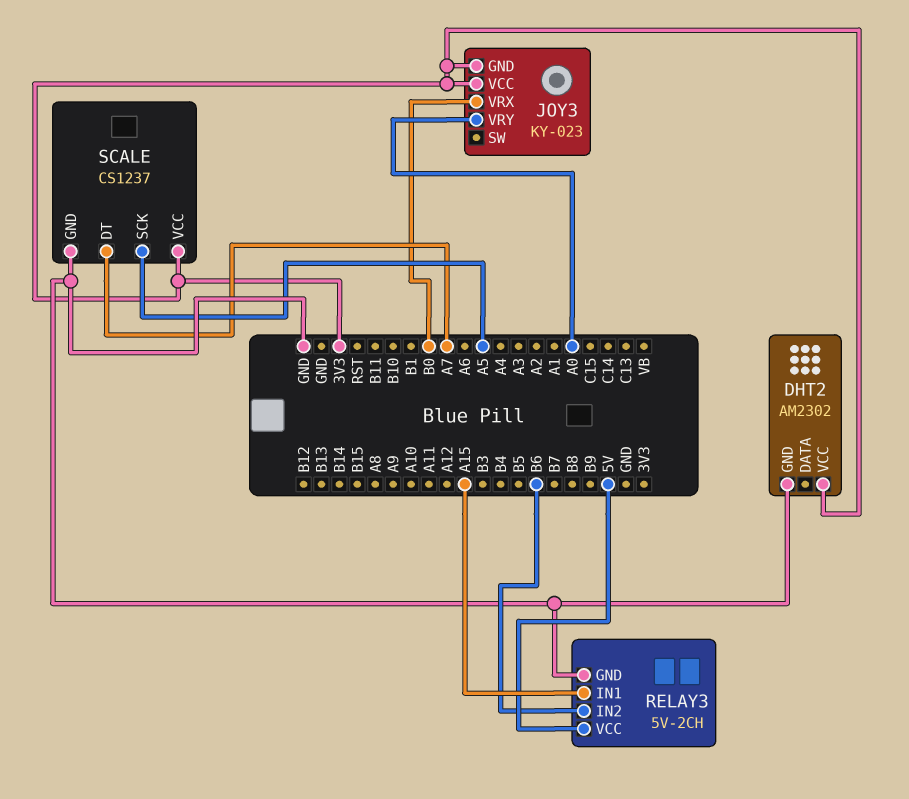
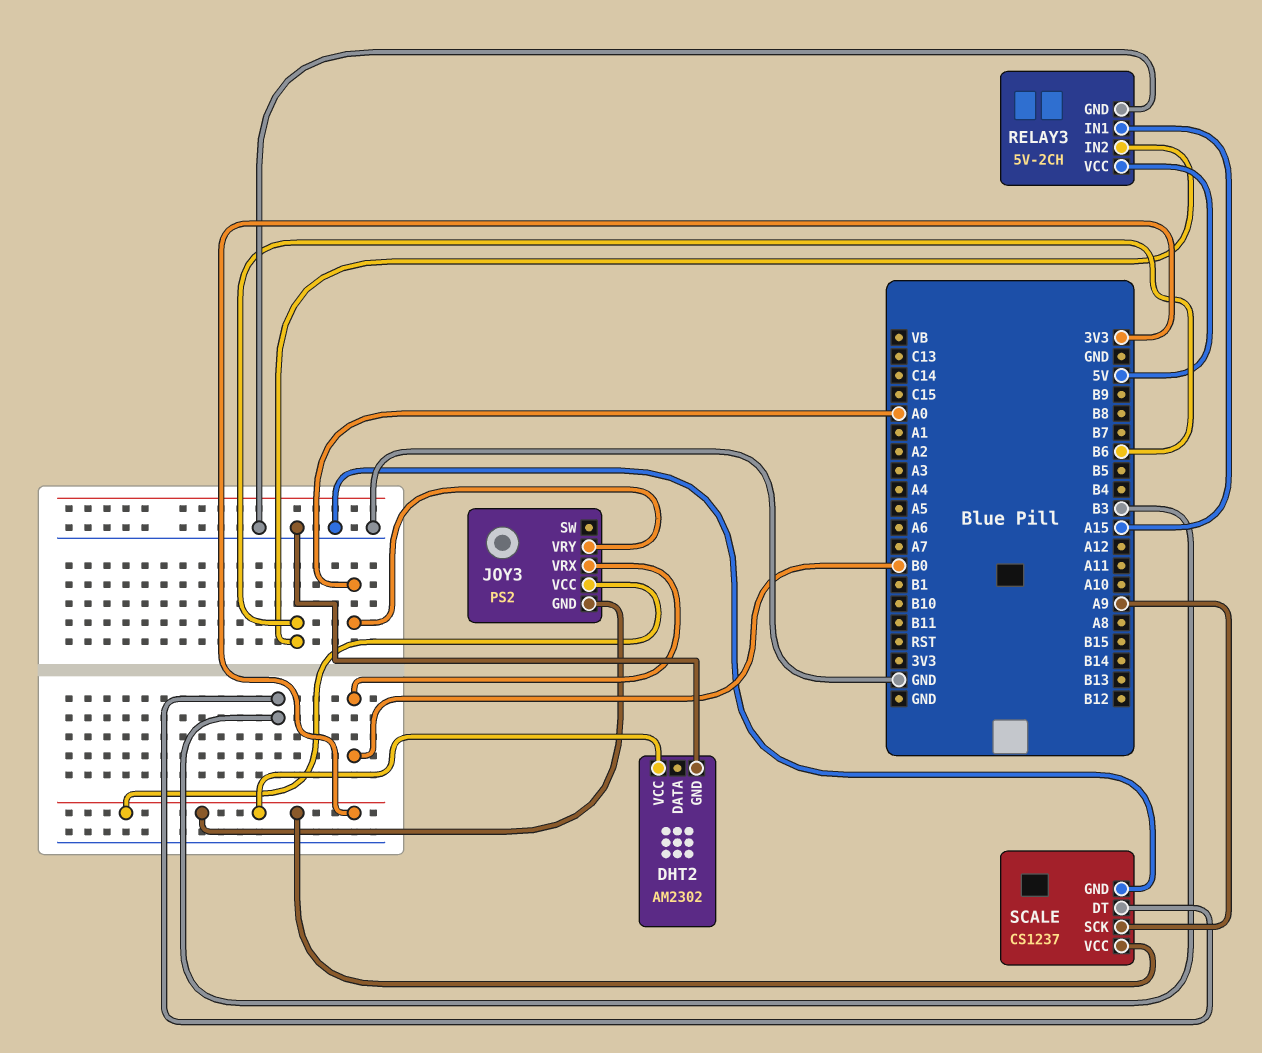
JOY3: KY-023 -> PS2
SCALE pin DT: A7 -> B3
SCALE pin SCK: A5 -> A9

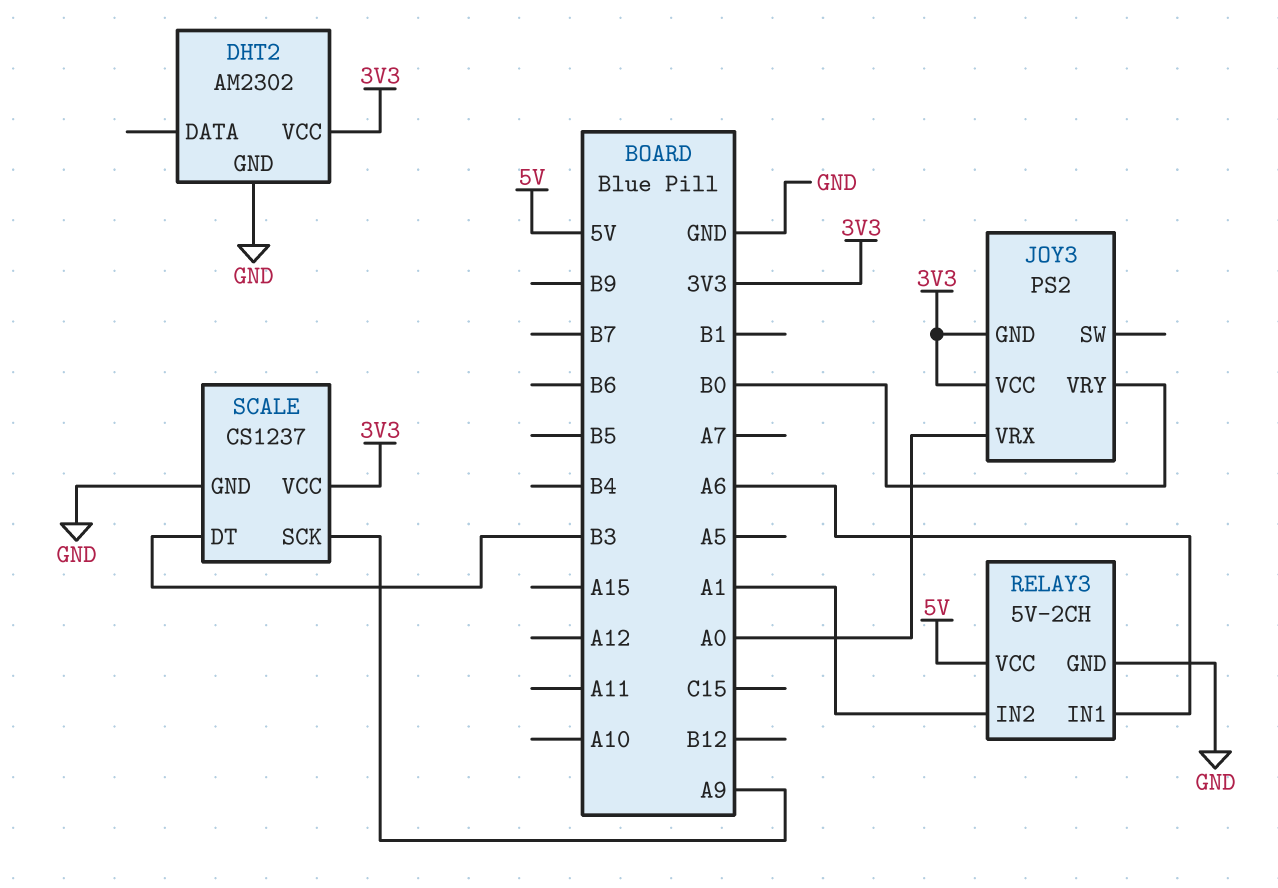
JOY3 pin VRX: B0 -> A0
JOY3 pin VRY: A0 -> B0
RELAY3 pin IN1: A15 -> A6
RELAY3 pin IN2: B6 -> A1

